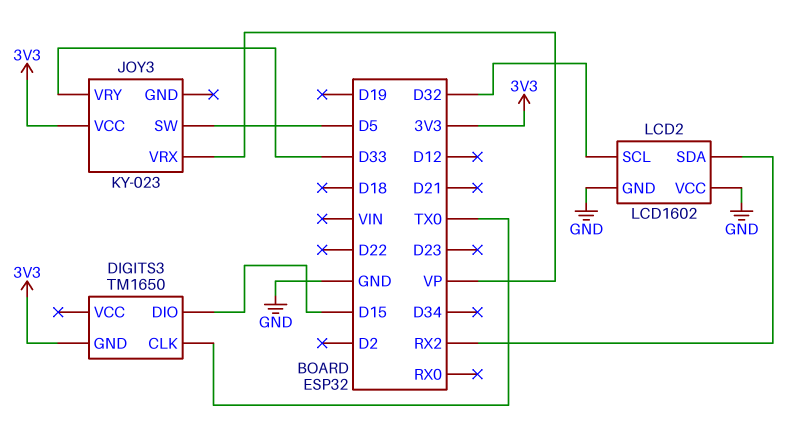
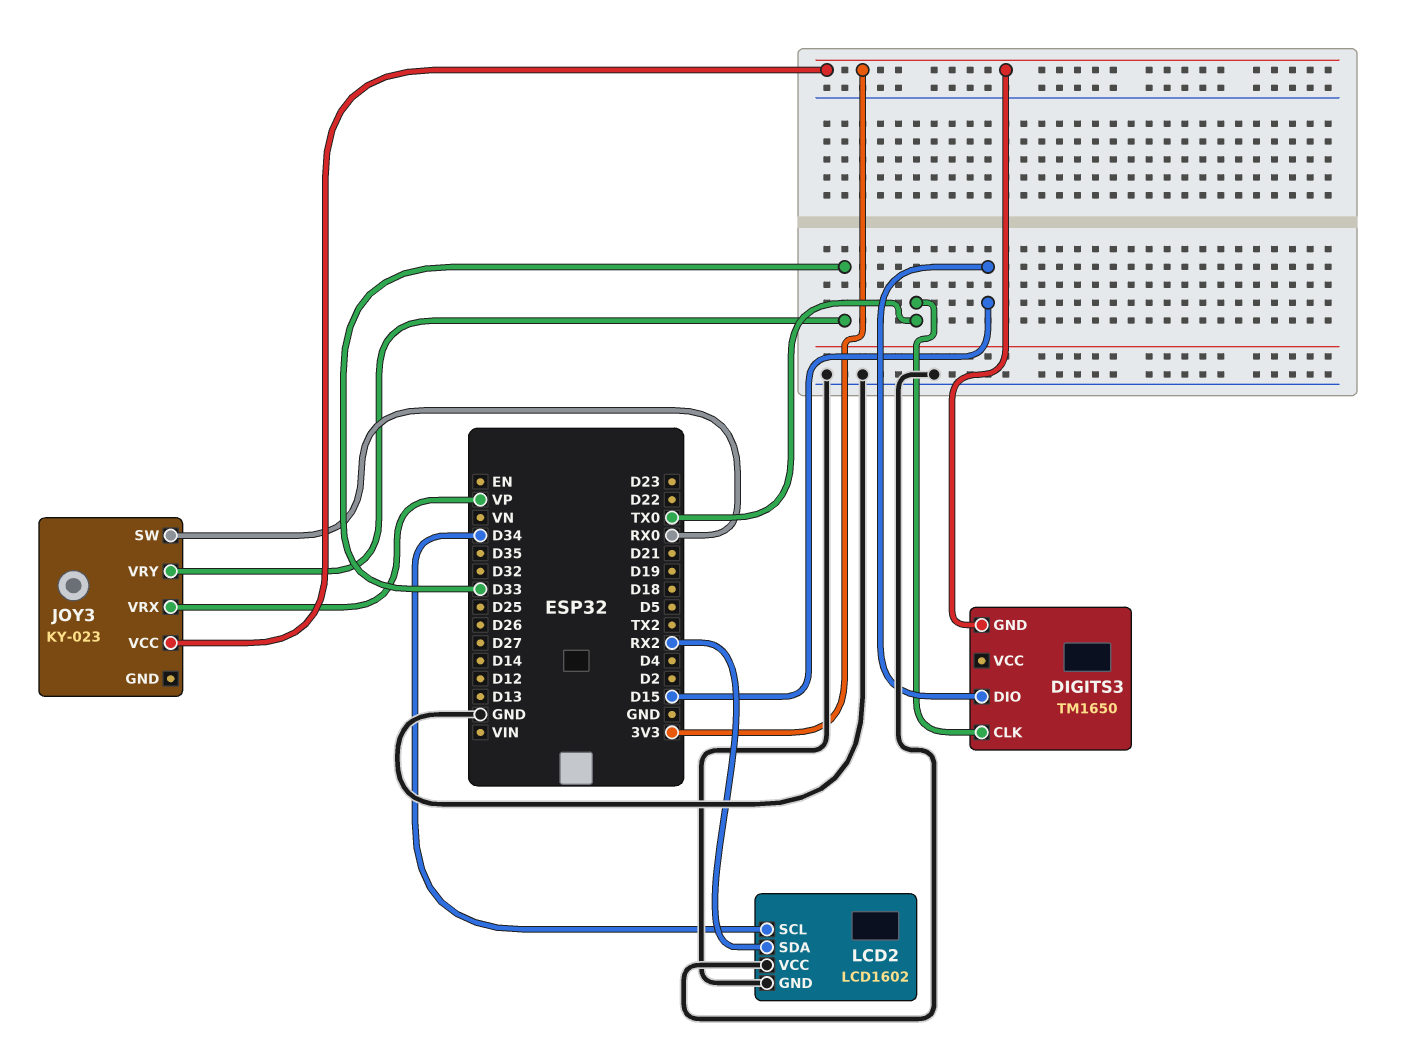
JOY3 pin SW: D5 -> RX0
LCD2 pin SCL: D32 -> D34

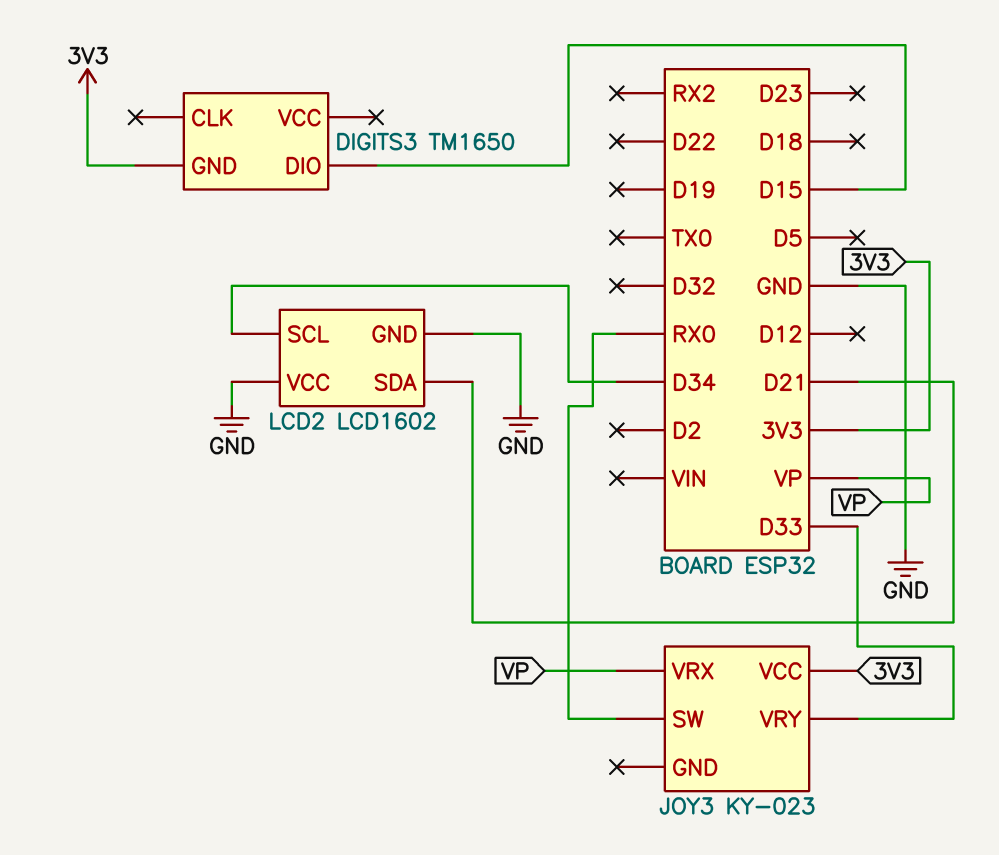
DIGITS3 pin CLK: TX0 -> none
LCD2 pin SDA: RX2 -> D21

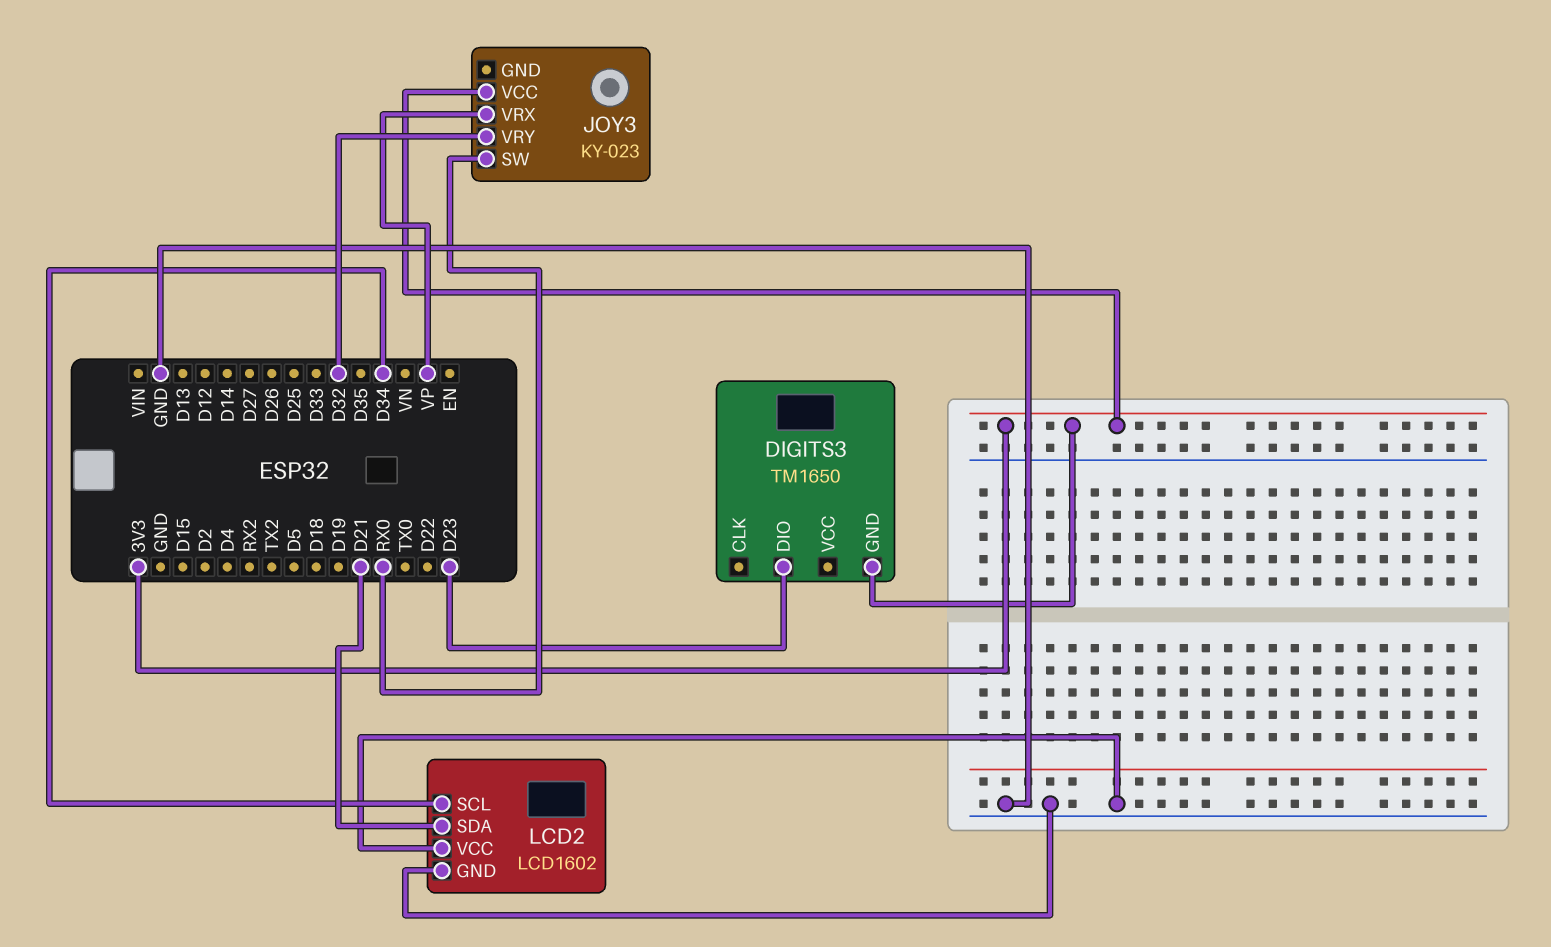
DIGITS3 pin DIO: D15 -> D23
JOY3 pin VRY: D33 -> D32

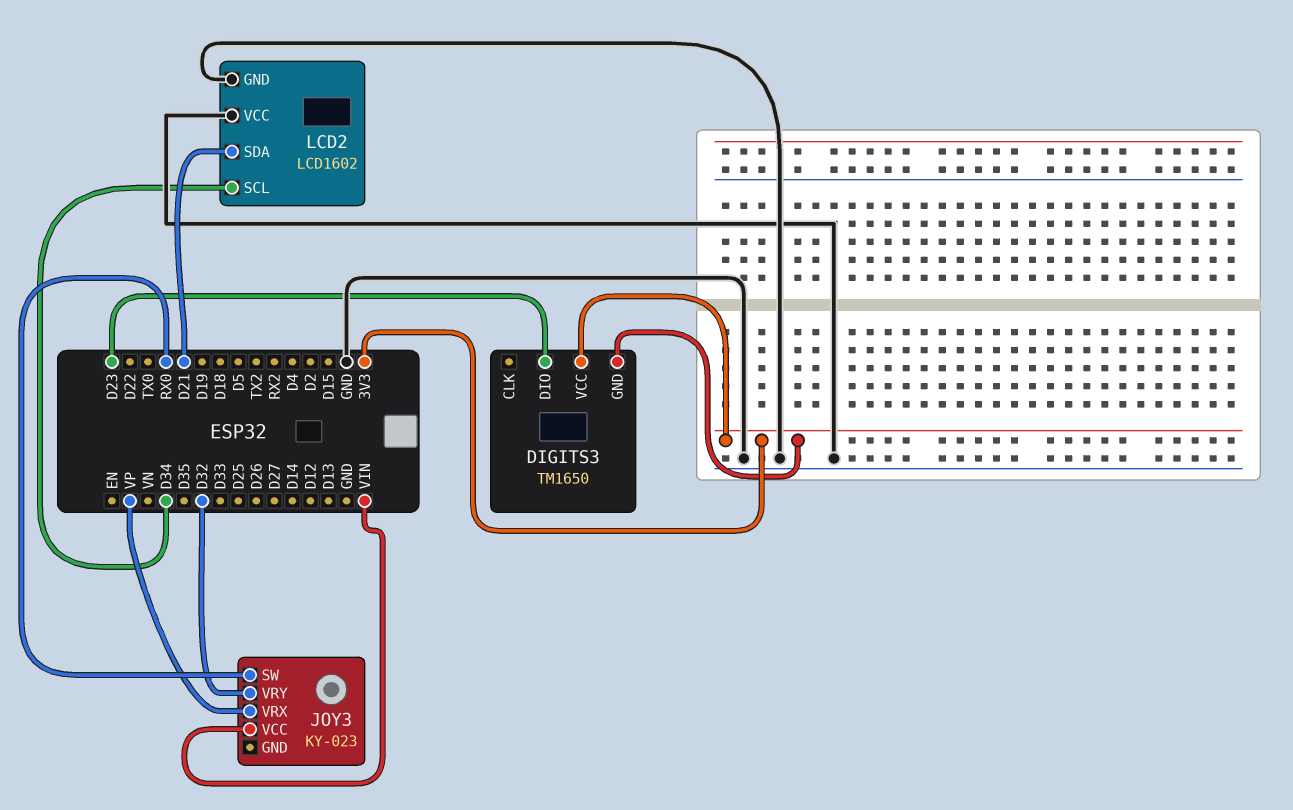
DIGITS3 pin VCC: none -> 3V3
JOY3 pin VCC: 3V3 -> VIN

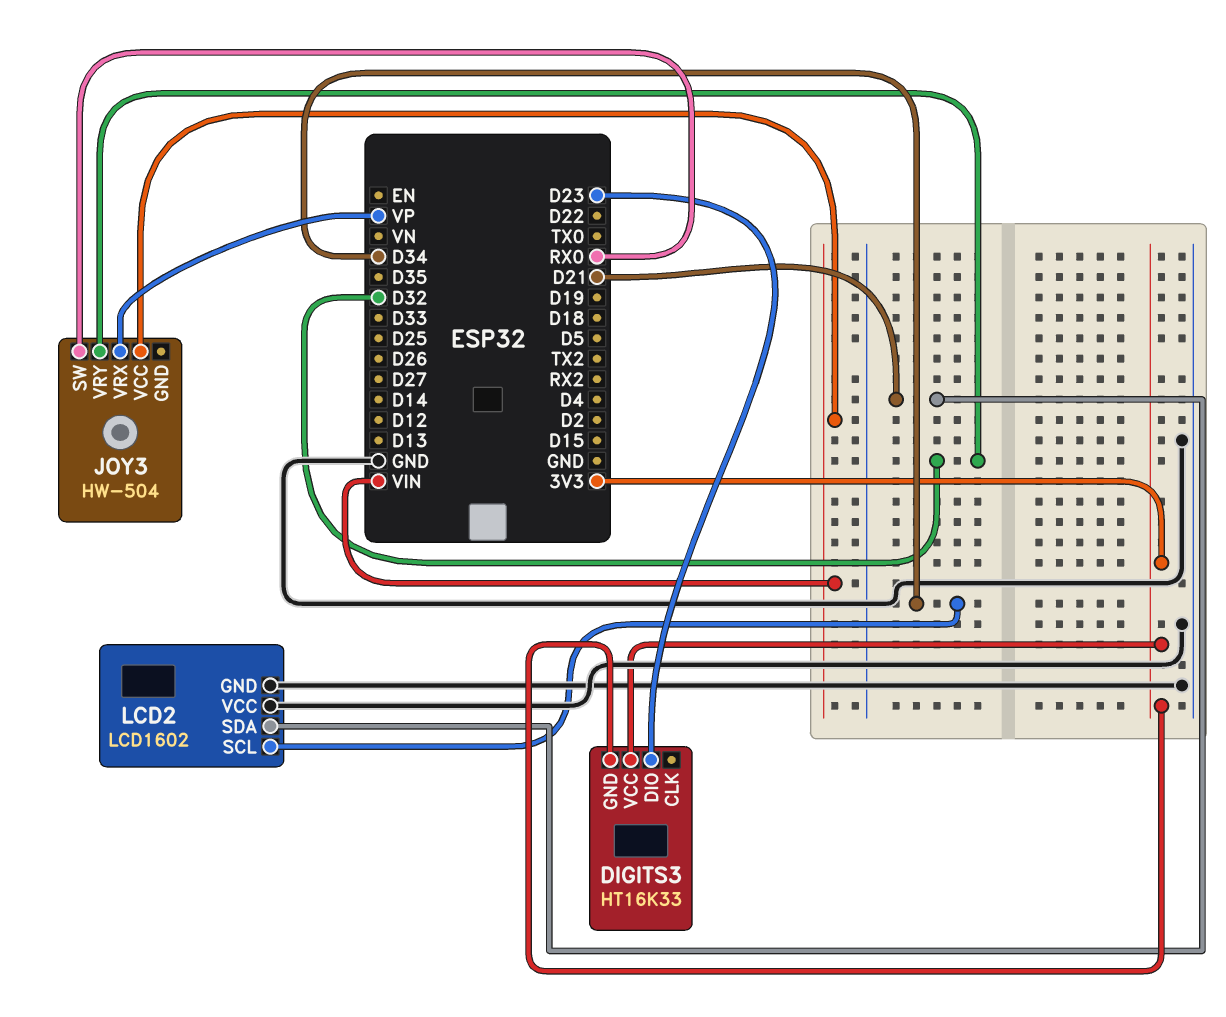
DIGITS3: TM1650 -> HT16K33
JOY3: KY-023 -> HW-504

